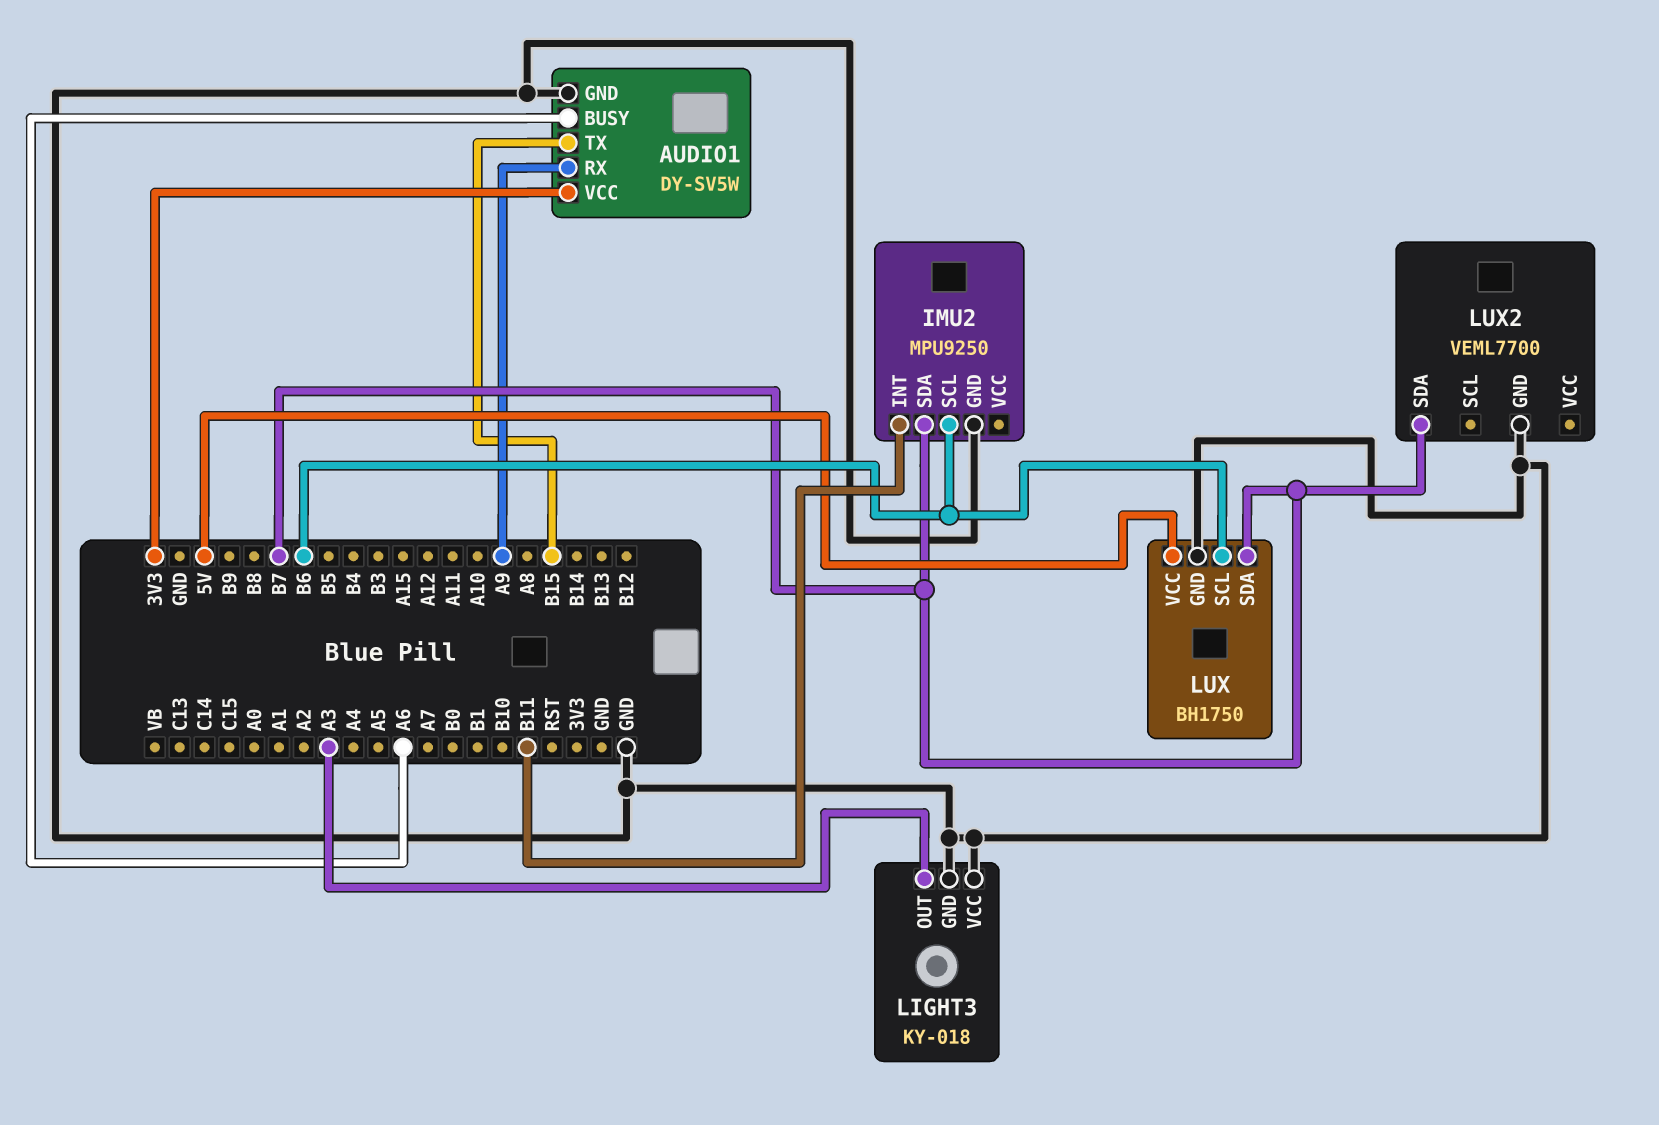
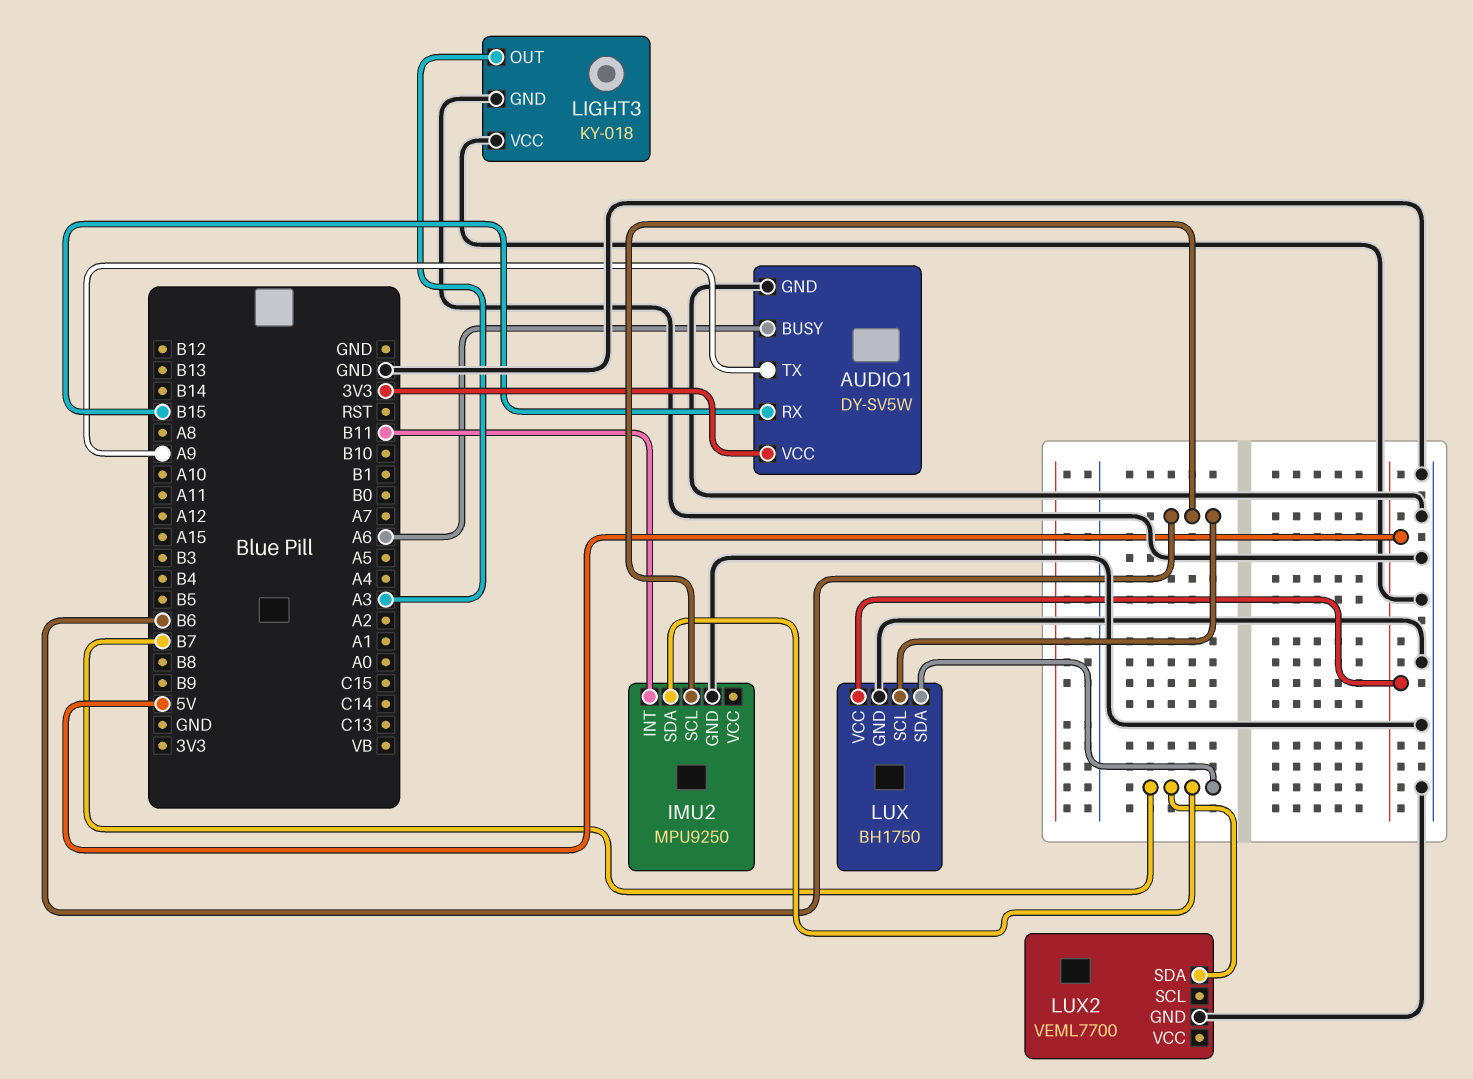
AUDIO1 pin RX: A9 -> B15
AUDIO1 pin TX: B15 -> A9

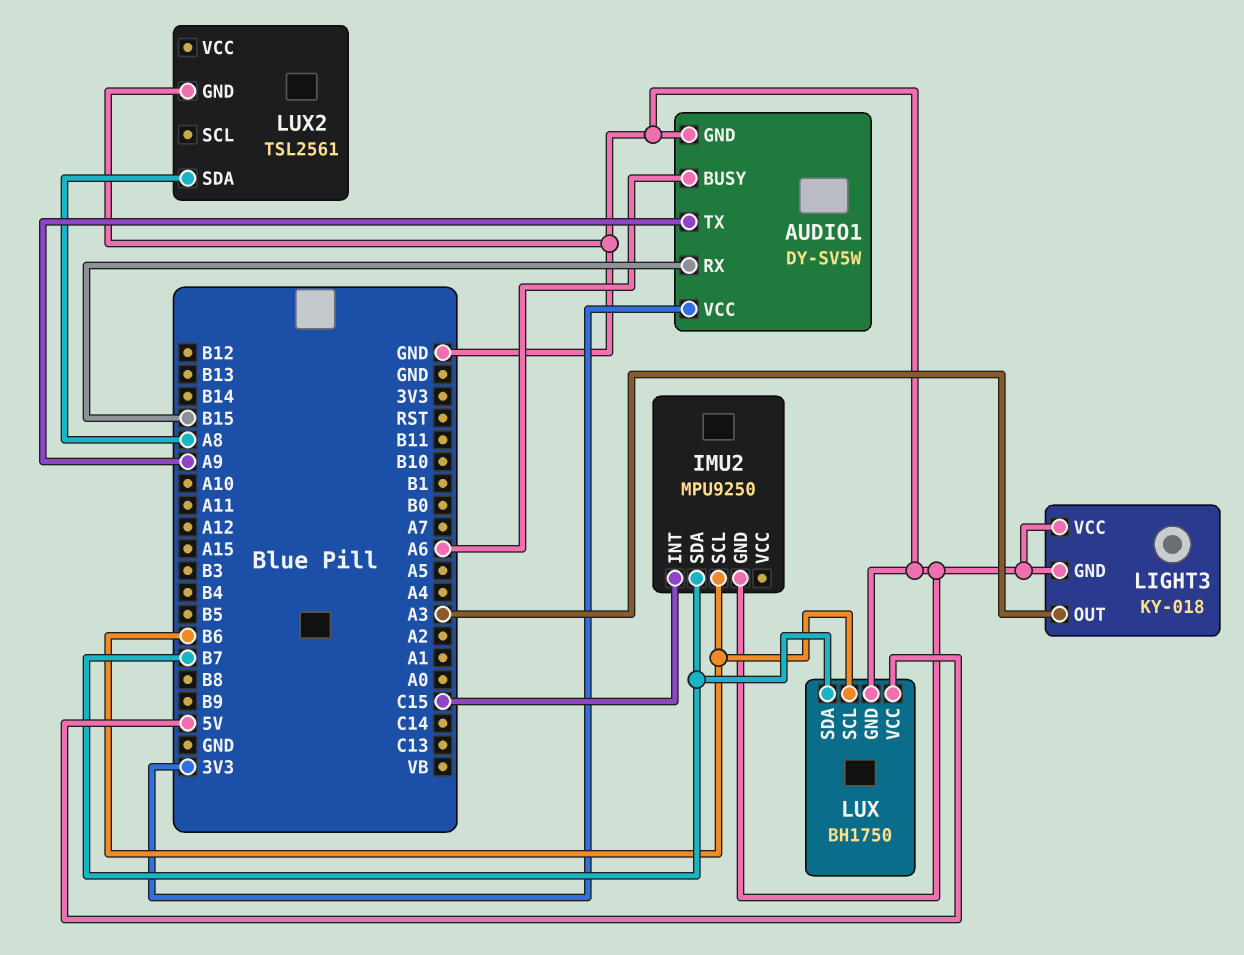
IMU2 pin INT: B11 -> C15
LUX2: VEML7700 -> TSL2561
LUX2 pin SDA: B7 -> A8

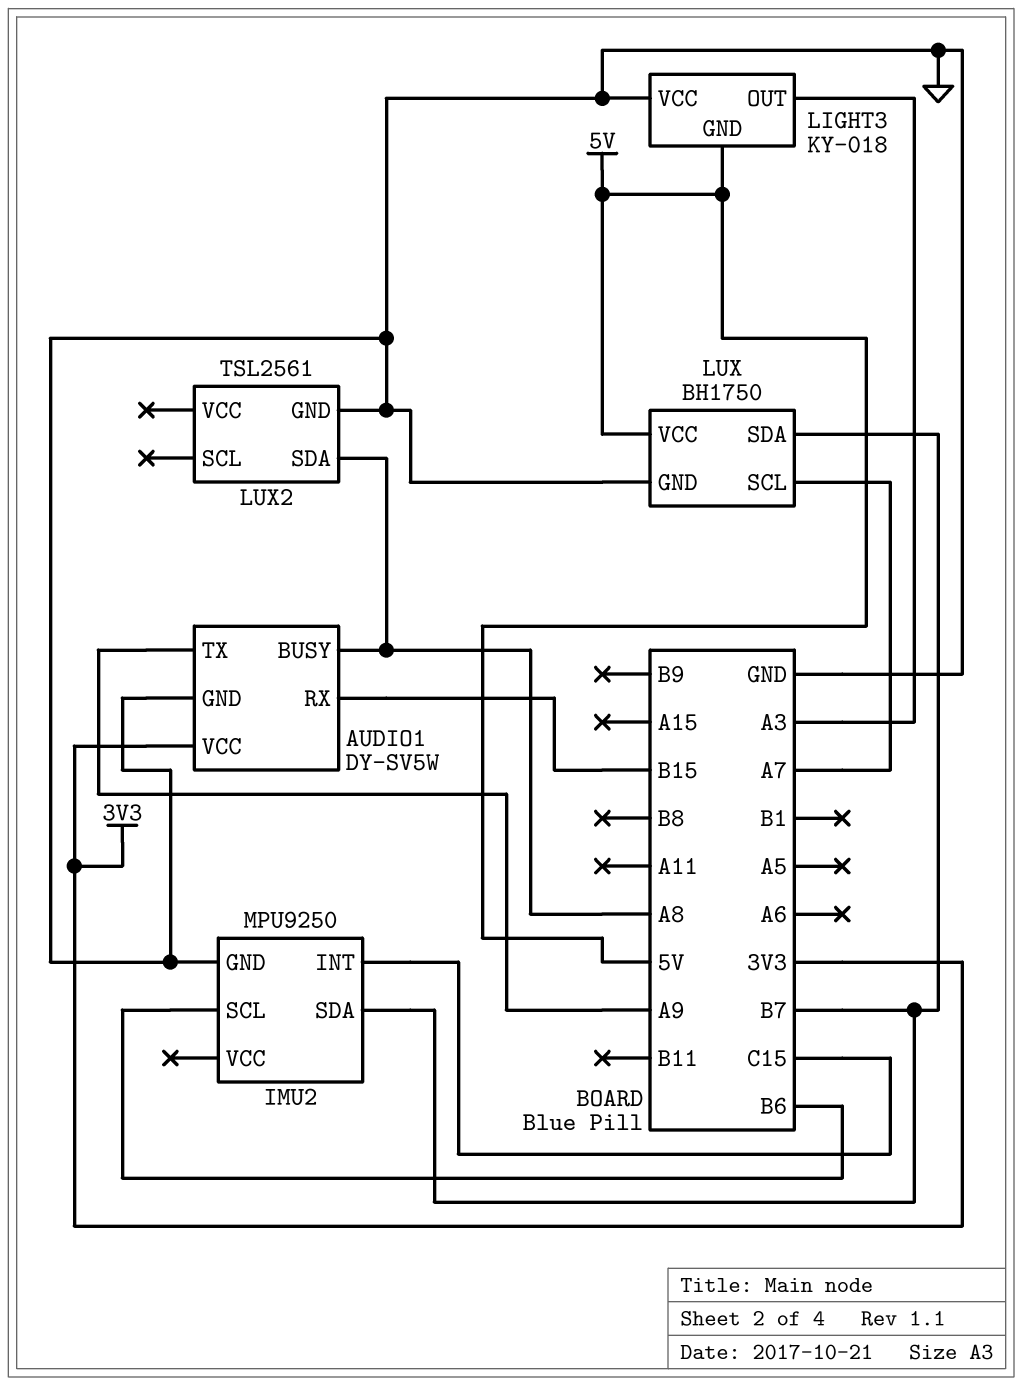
AUDIO1 pin BUSY: A6 -> A8
LIGHT3 pin GND: GND -> 5V
LUX pin SCL: B6 -> A7

